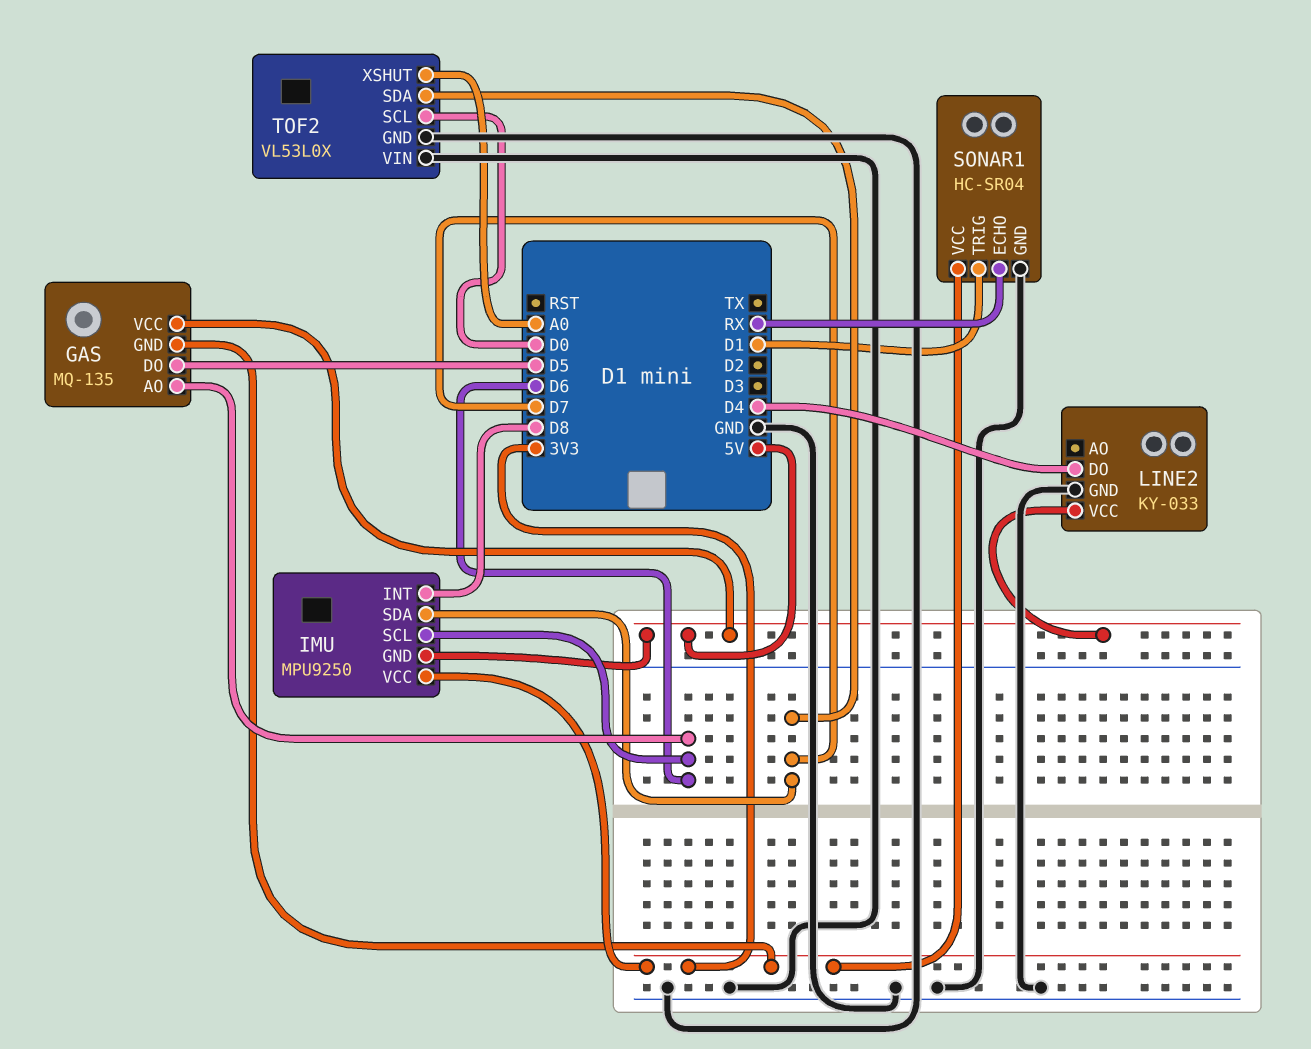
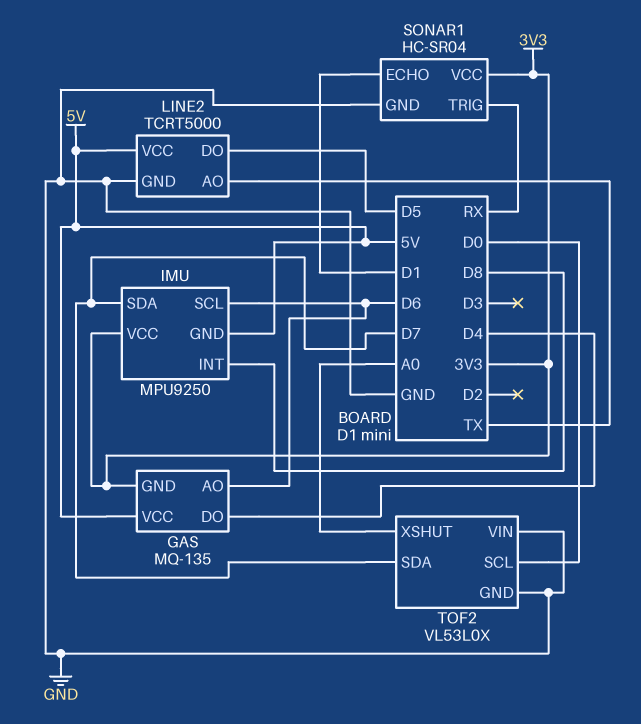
GAS pin DO: D5 -> D4
LINE2: KY-033 -> TCRT5000
LINE2 pin AO: none -> TX
LINE2 pin DO: D4 -> D5
SONAR1 pin ECHO: RX -> D1
SONAR1 pin TRIG: D1 -> RX

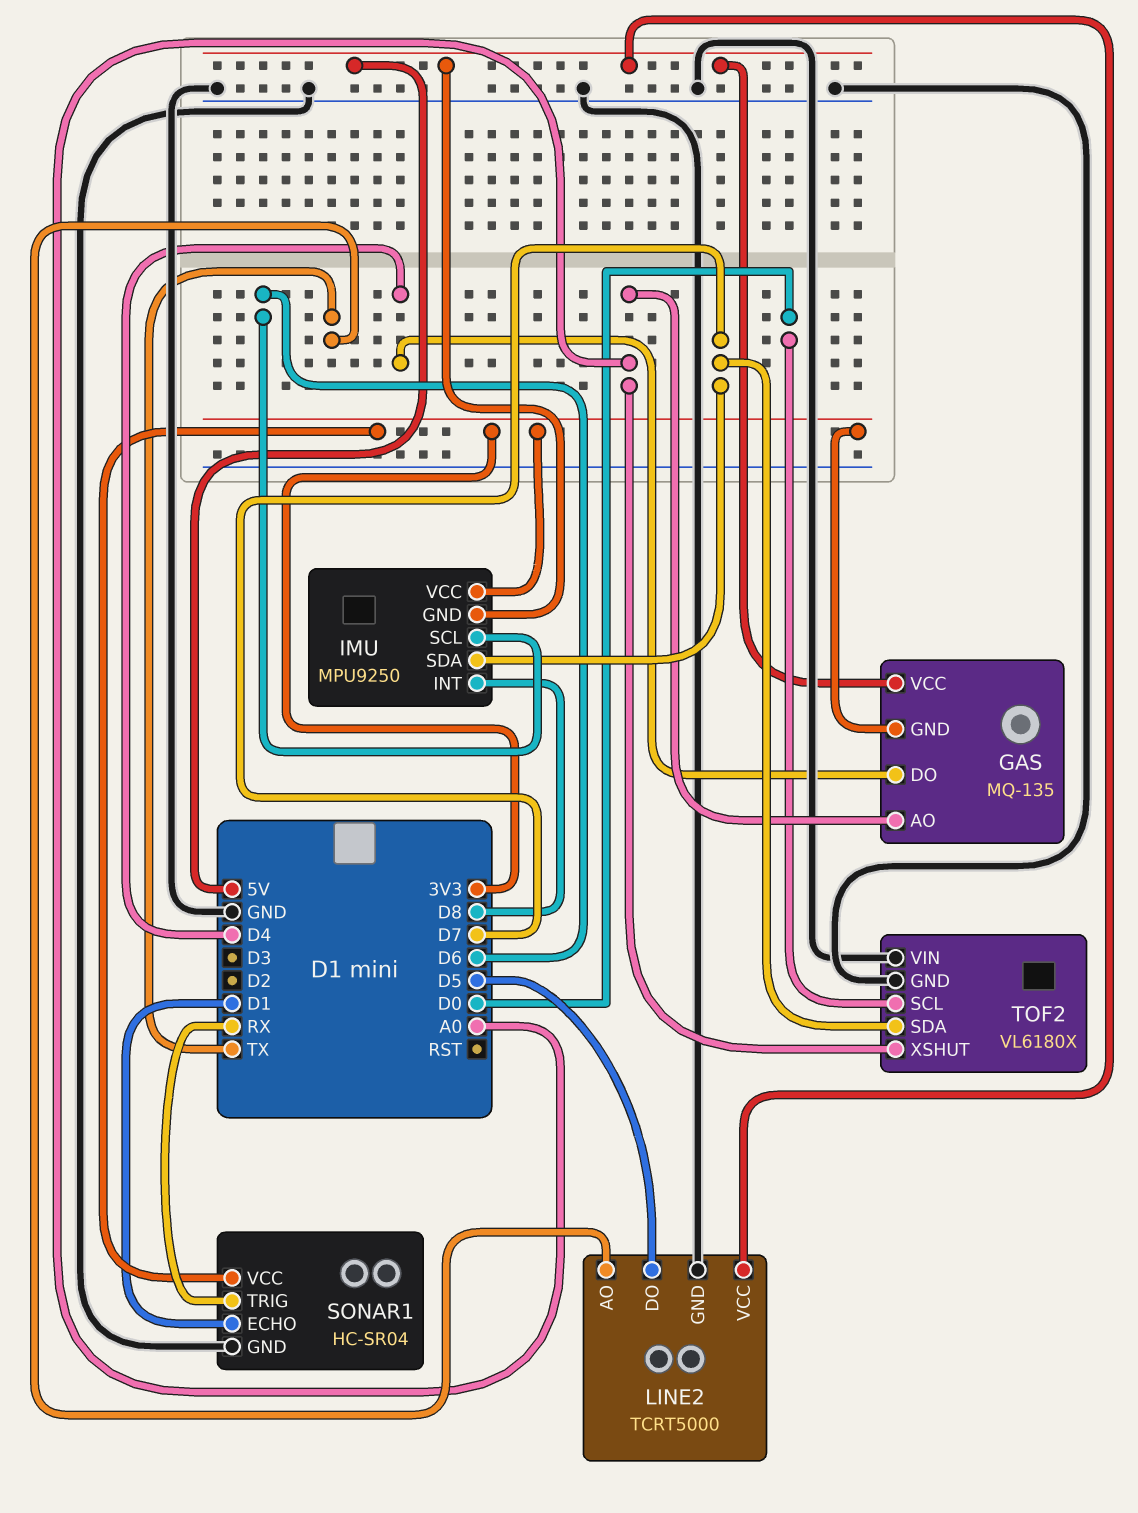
GAS pin AO: D6 -> A0
TOF2: VL53L0X -> VL6180X

